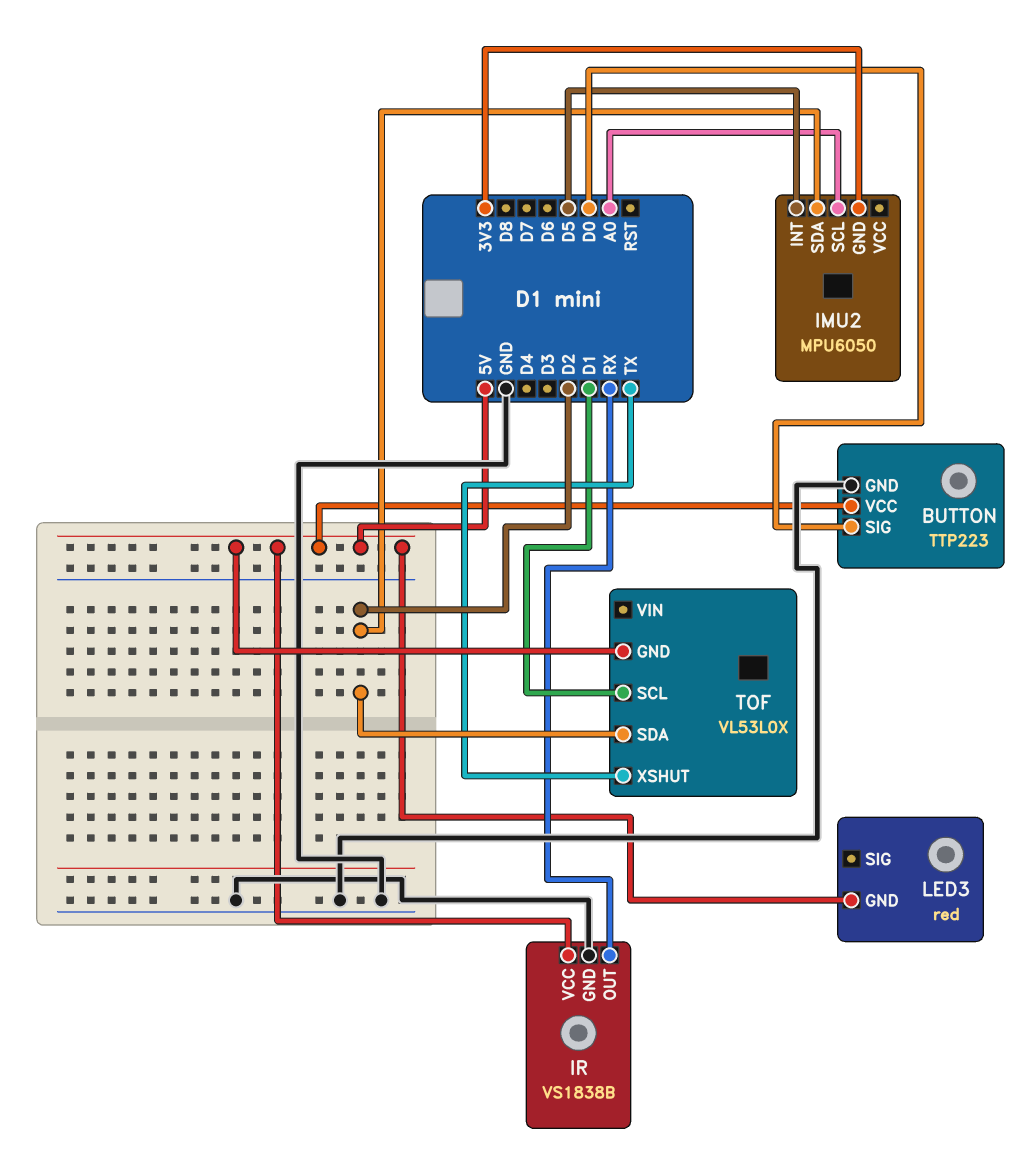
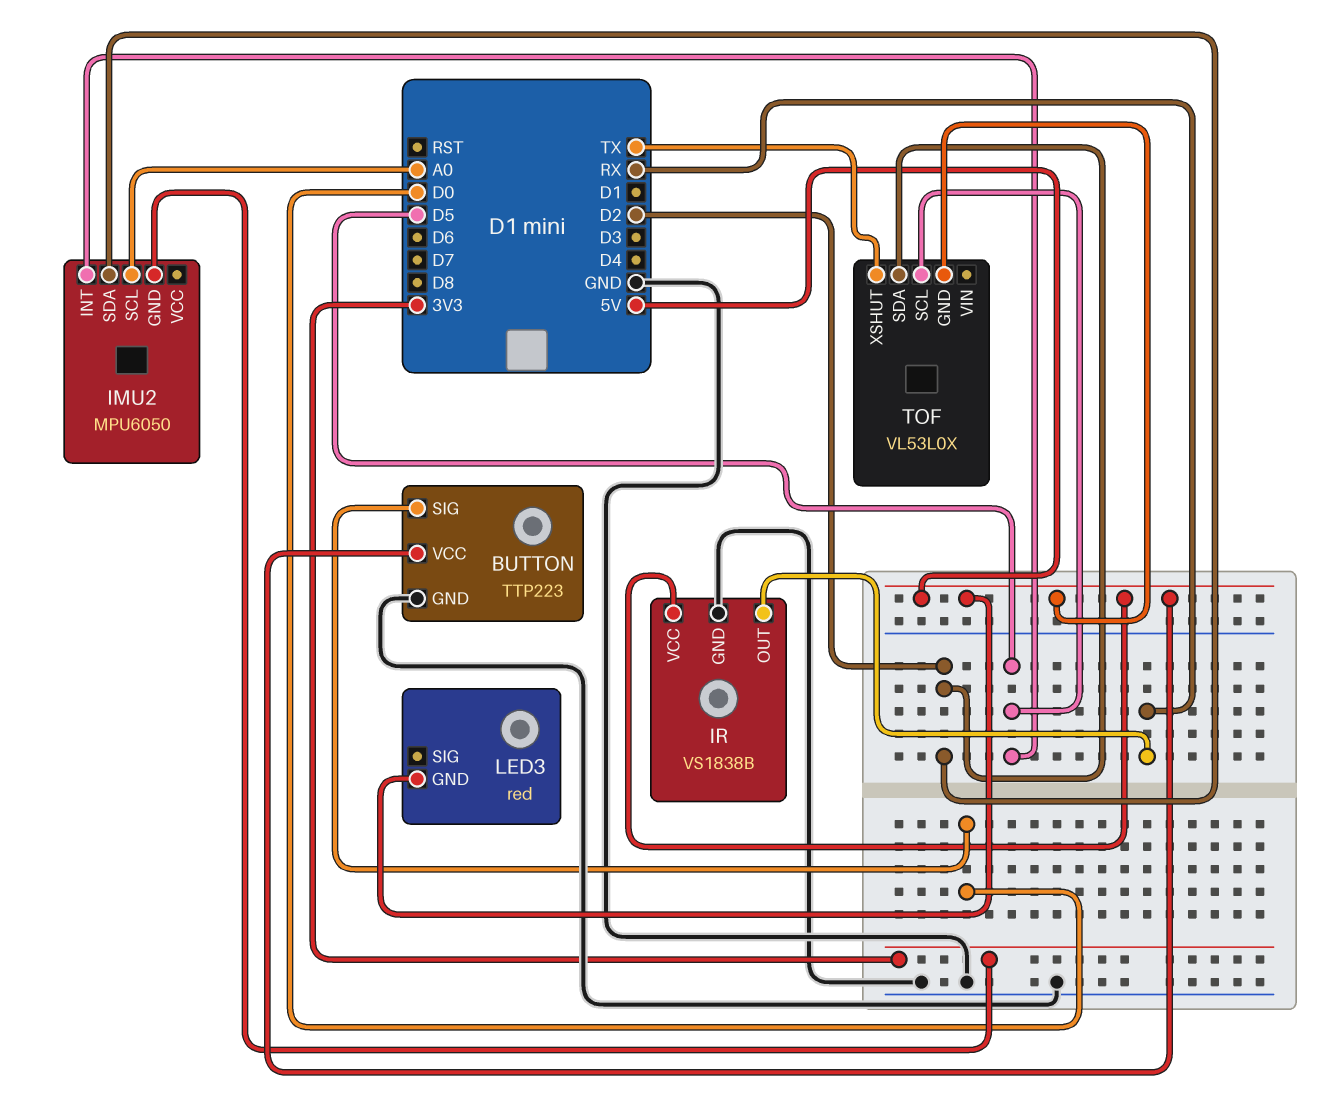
TOF pin SCL: D1 -> D5

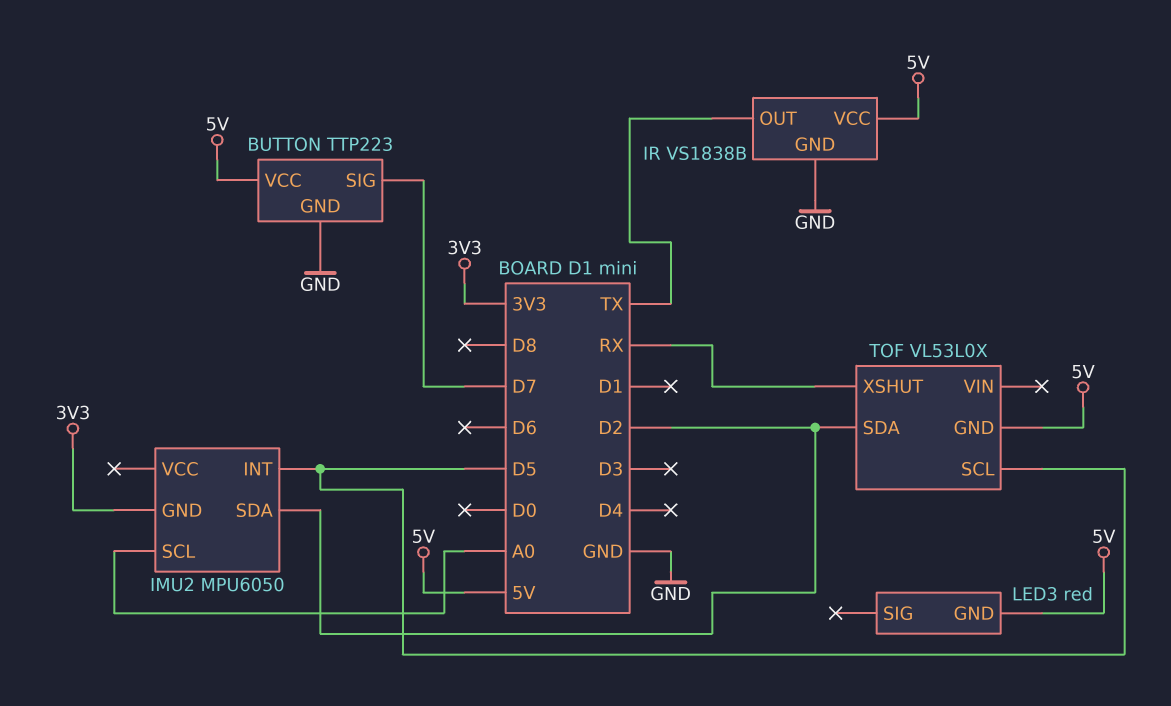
BUTTON pin SIG: D0 -> D7
IR pin OUT: RX -> TX
TOF pin XSHUT: TX -> RX

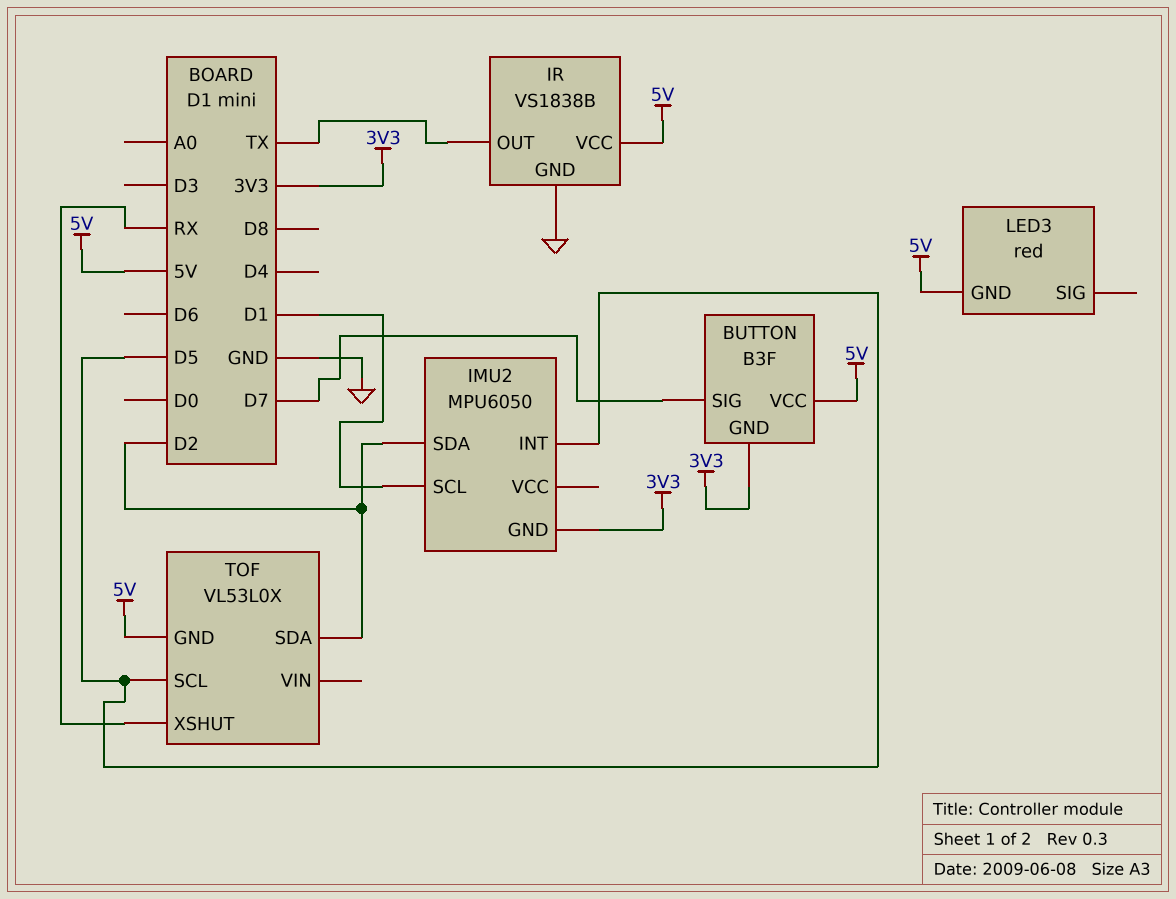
BUTTON: TTP223 -> B3F
BUTTON pin GND: GND -> 3V3
IMU2 pin SCL: A0 -> D1

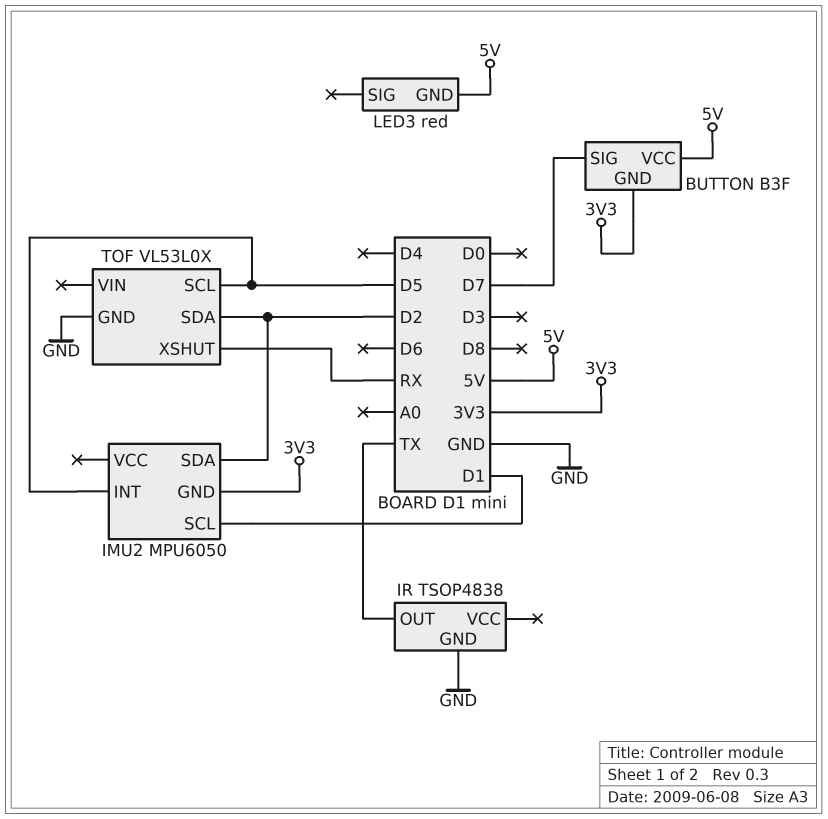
IR: VS1838B -> TSOP4838
IR pin VCC: 5V -> none
TOF pin GND: 5V -> GND

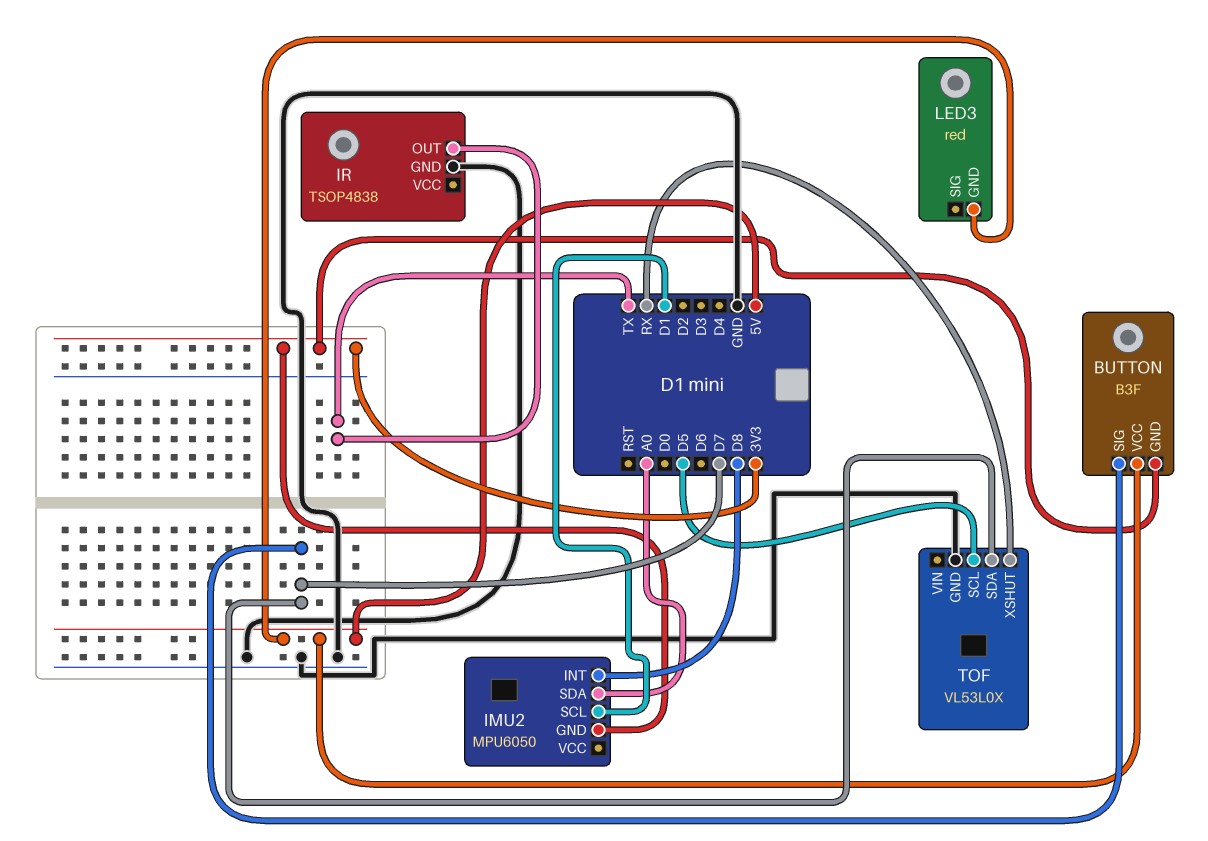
IMU2 pin INT: D5 -> D8
IMU2 pin SDA: D2 -> A0
TOF pin SDA: D2 -> D7

